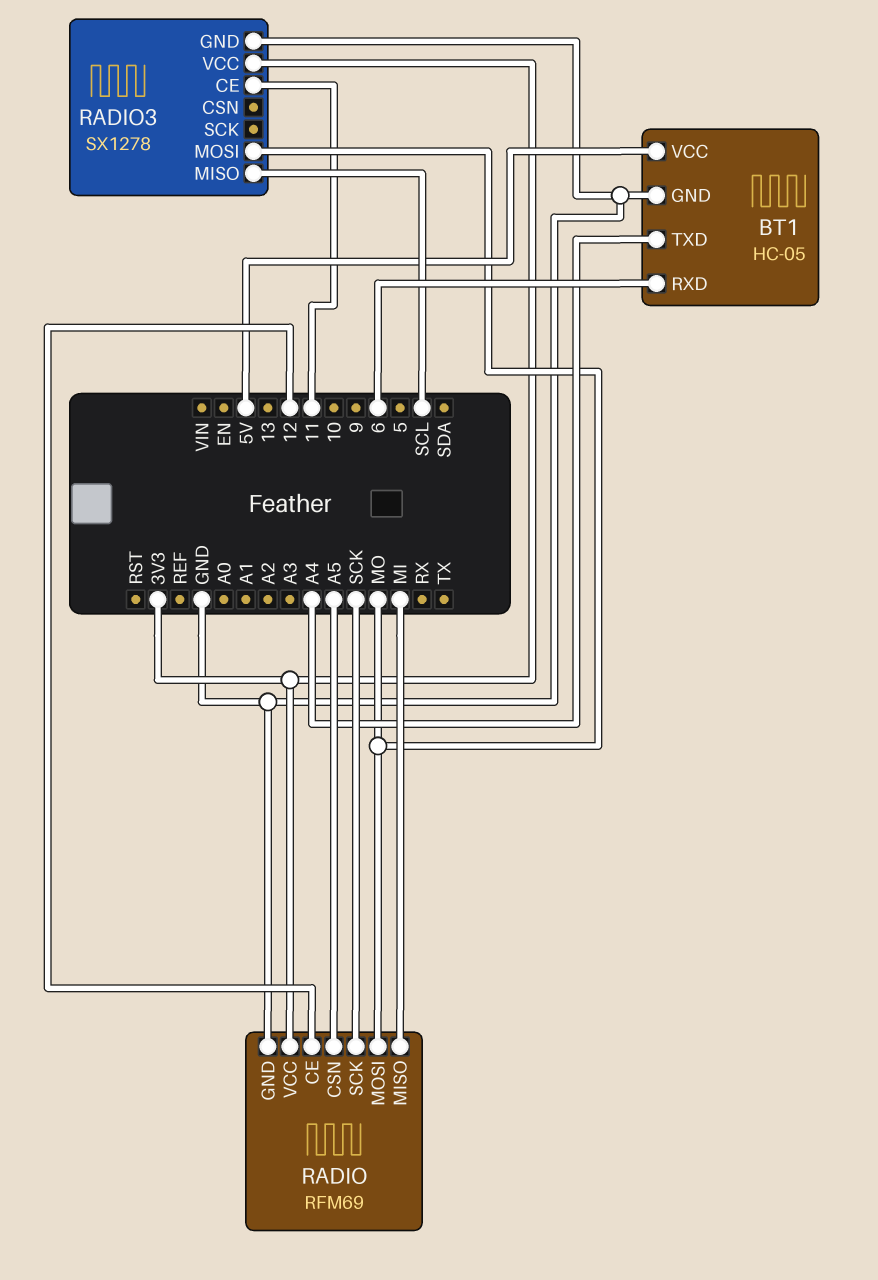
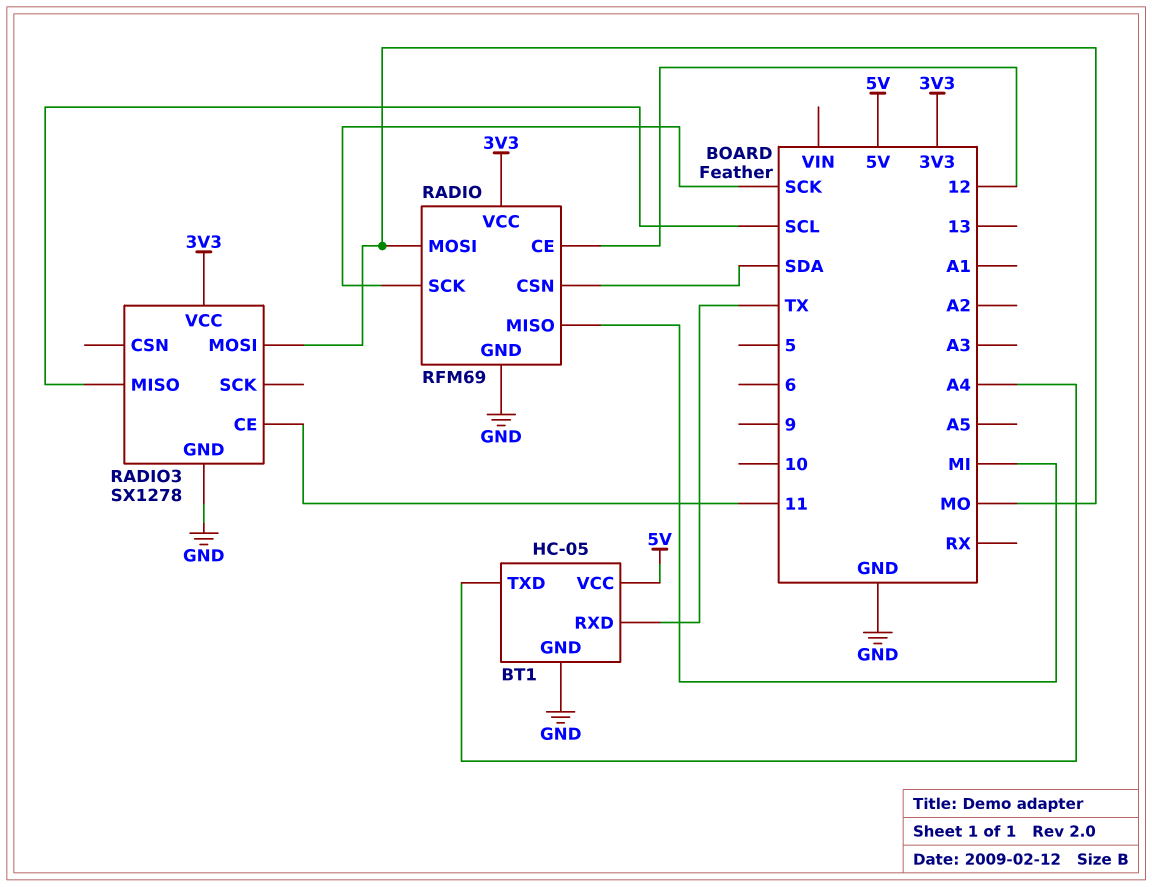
BT1 pin RXD: 6 -> TX
RADIO pin CSN: A5 -> SDA

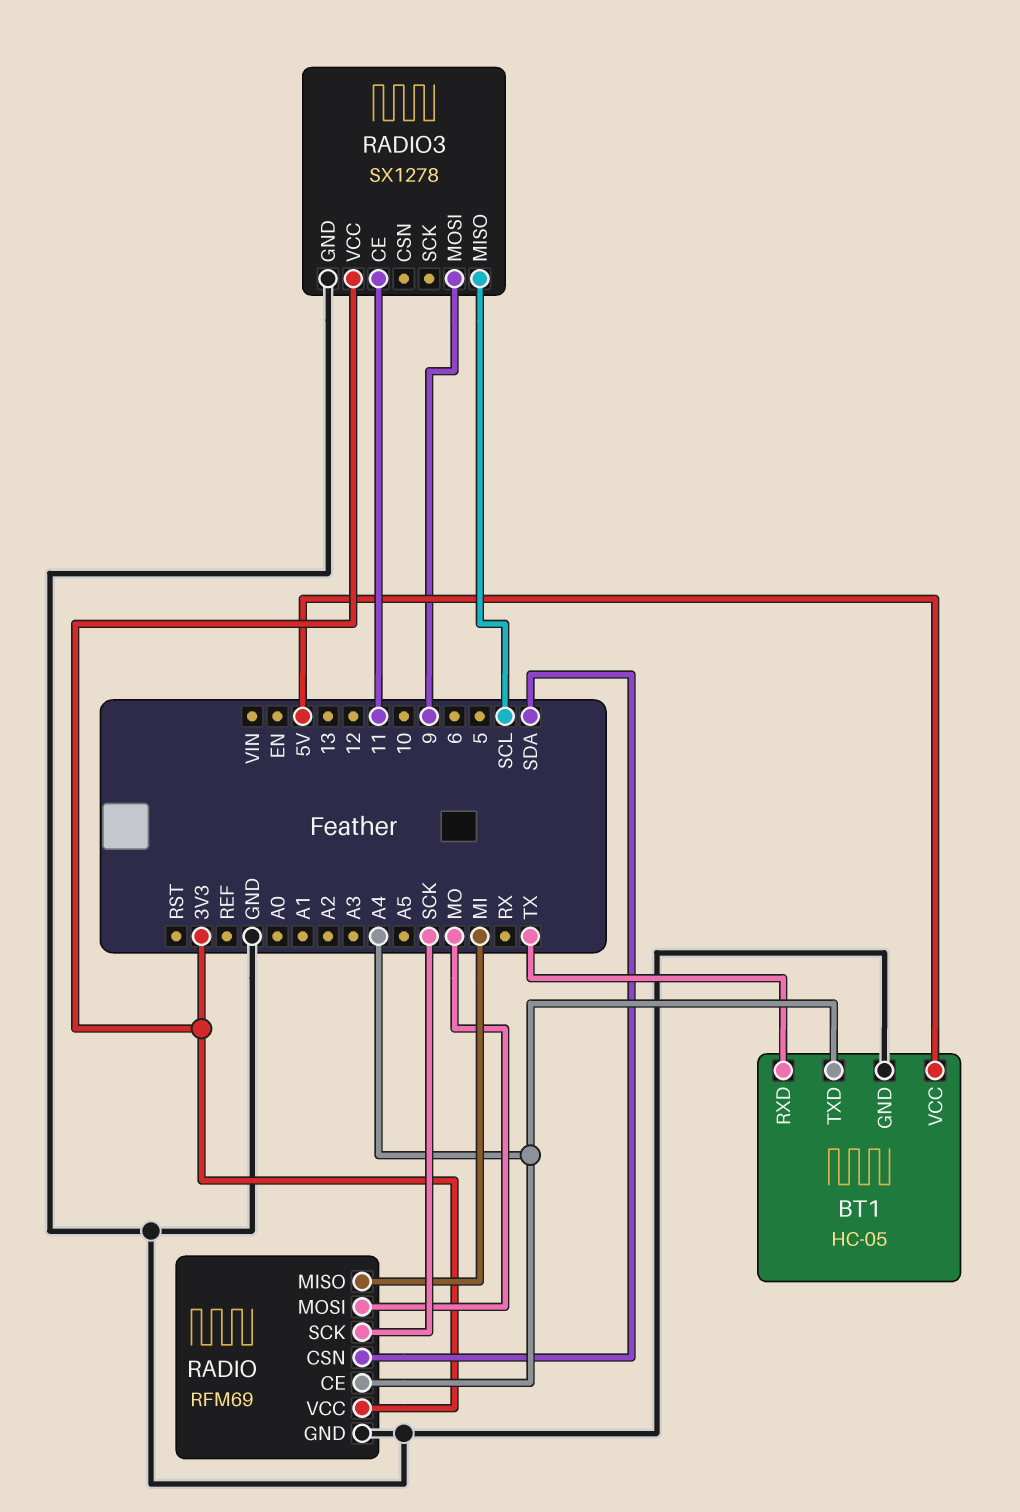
RADIO pin CE: 12 -> A4
RADIO3 pin MOSI: MO -> 9

